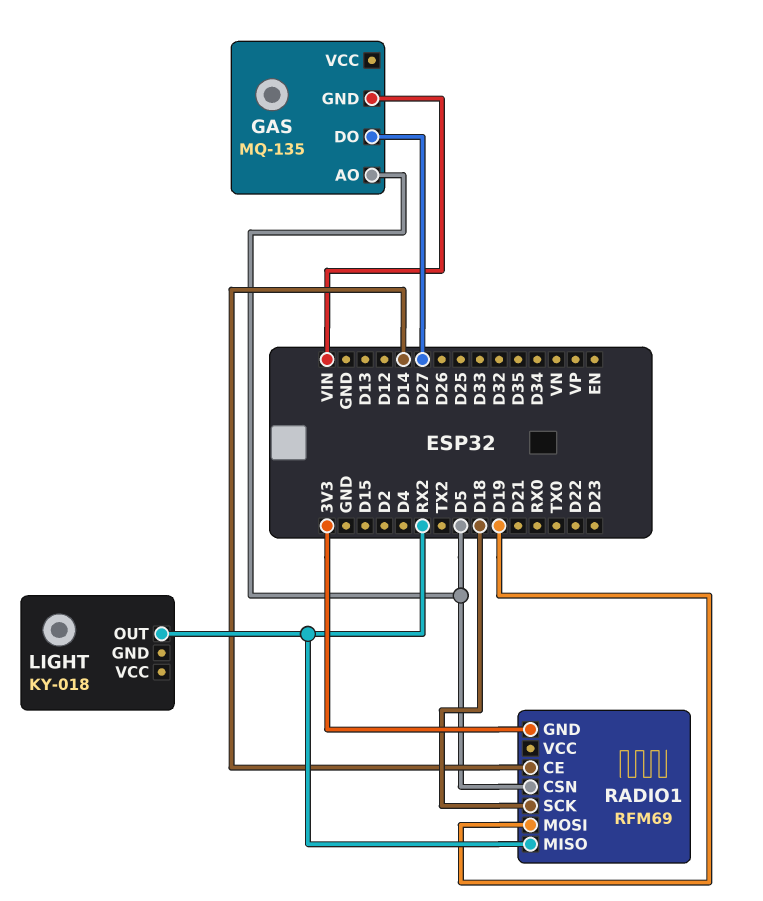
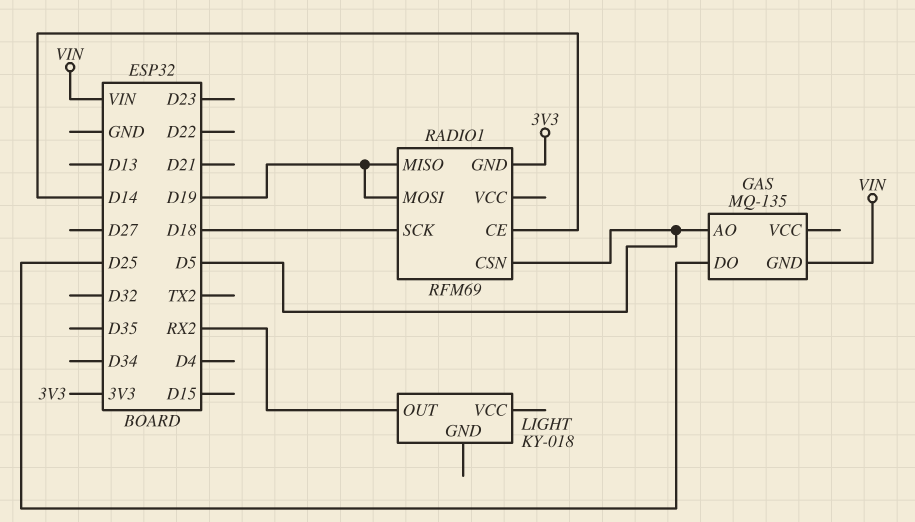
GAS pin DO: D27 -> D25
RADIO1 pin MISO: RX2 -> D19

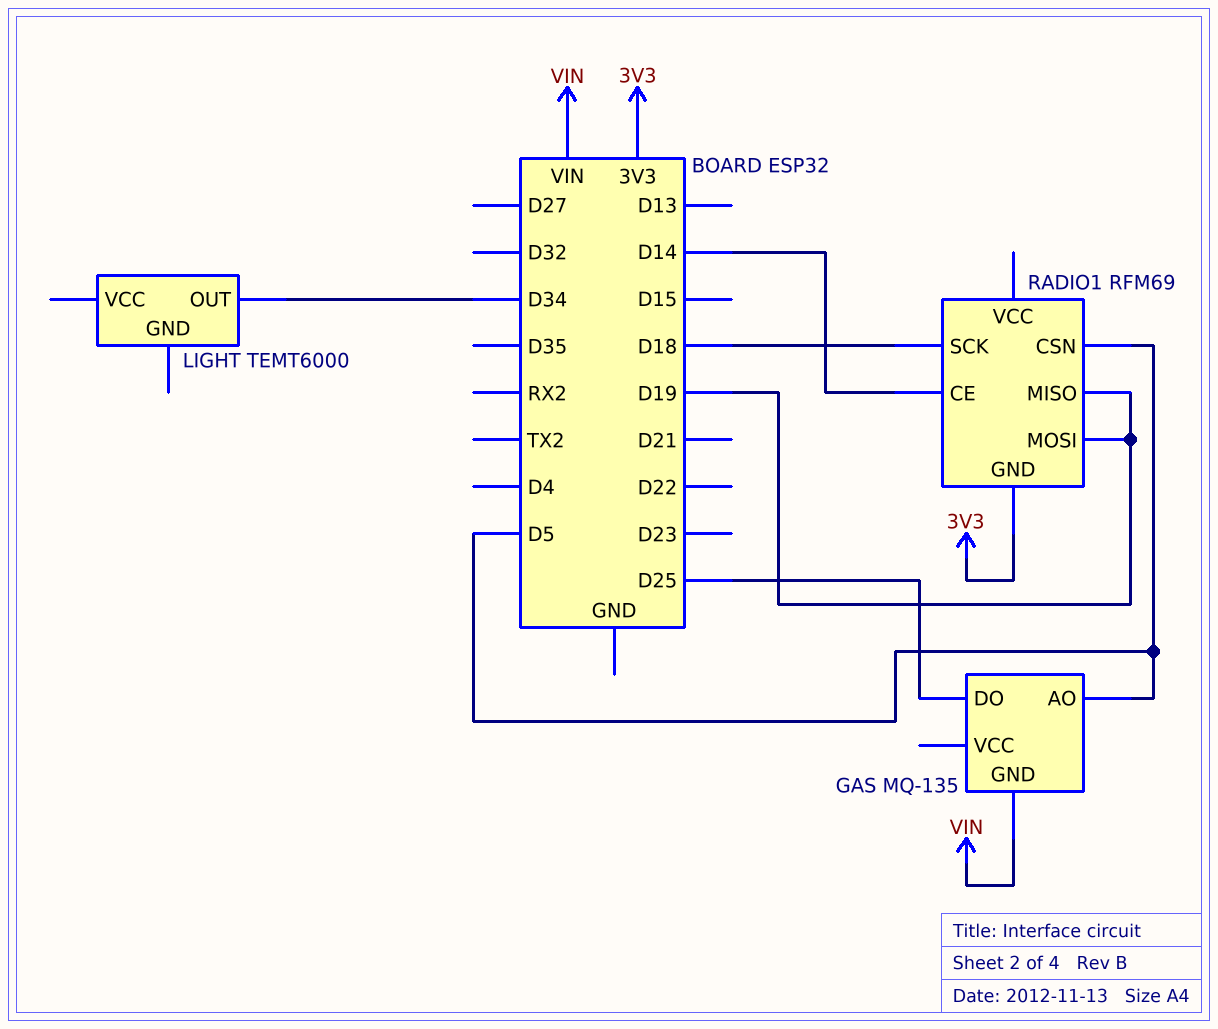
LIGHT: KY-018 -> TEMT6000
LIGHT pin OUT: RX2 -> D34

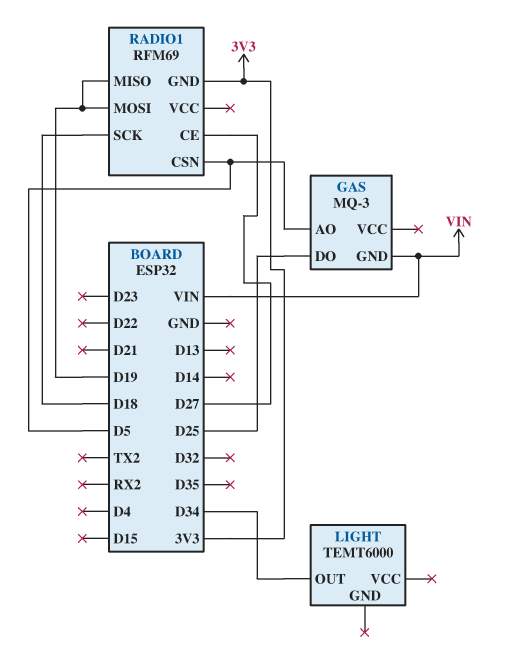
GAS: MQ-135 -> MQ-3
RADIO1 pin CE: D14 -> D27

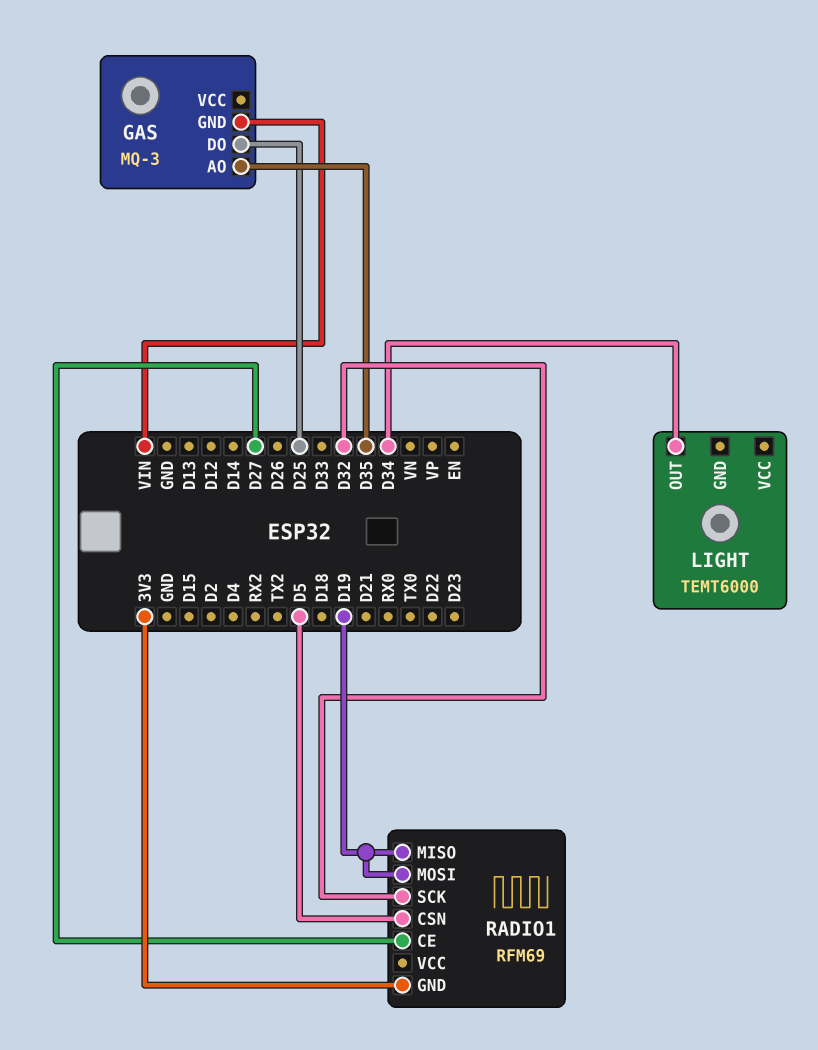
GAS pin AO: D5 -> D35
RADIO1 pin SCK: D18 -> D32

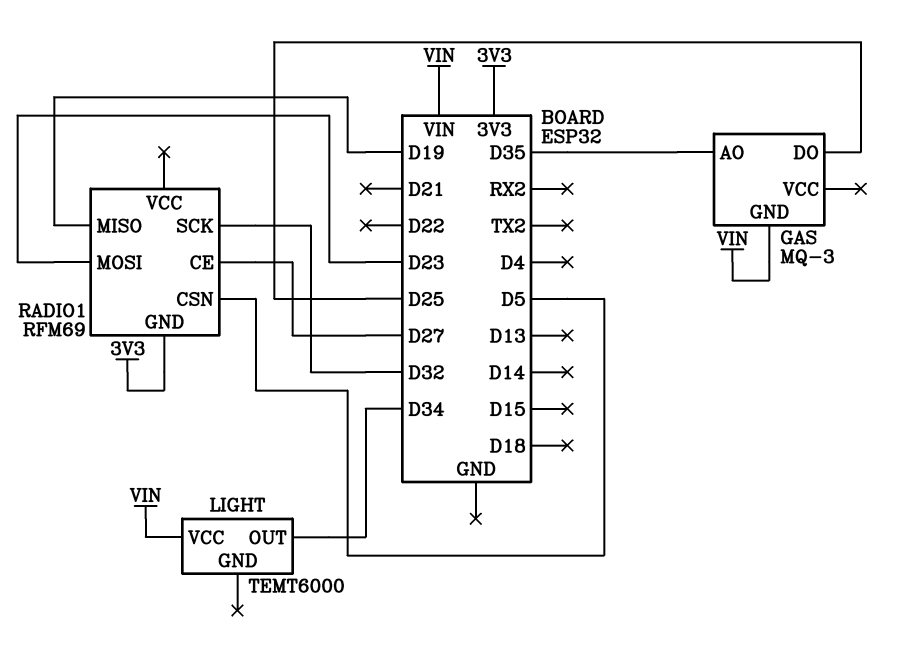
LIGHT pin VCC: none -> VIN
RADIO1 pin MOSI: D19 -> D23

